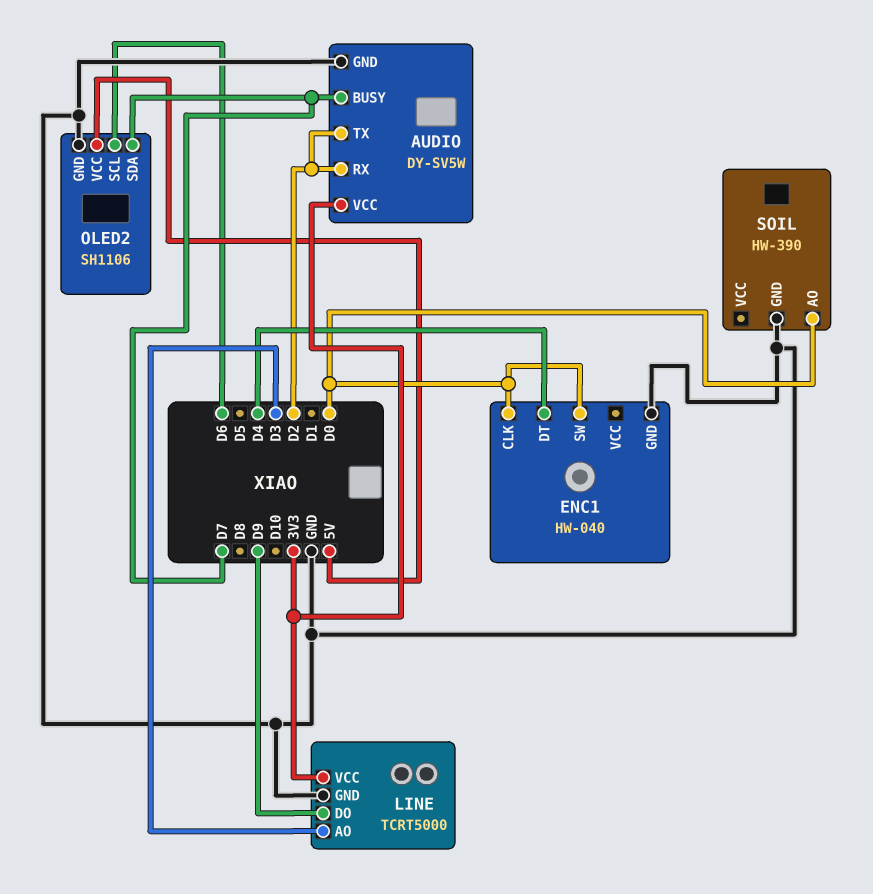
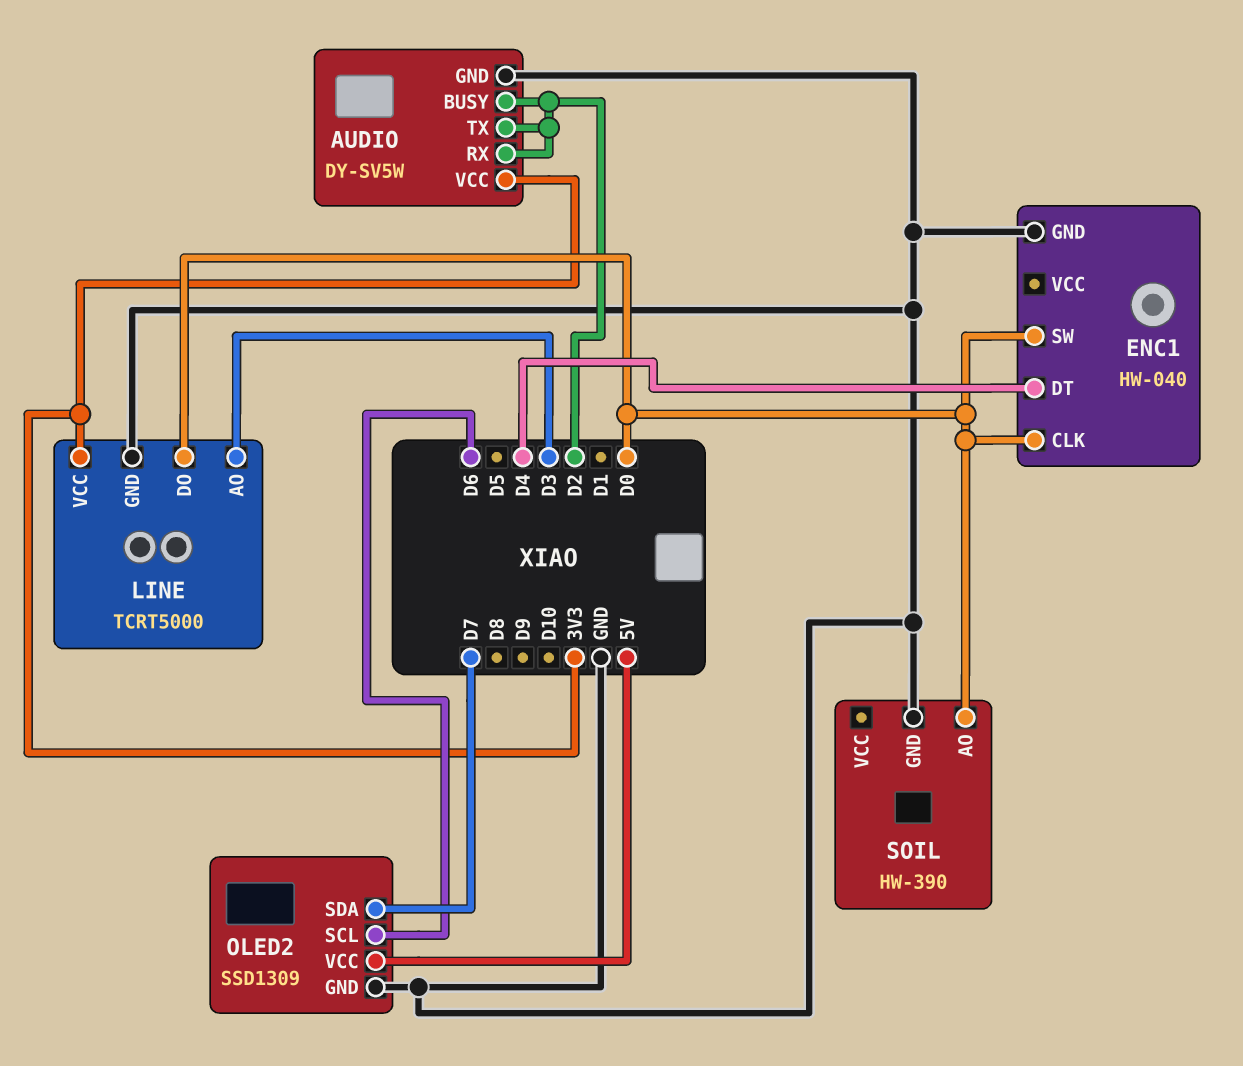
AUDIO pin BUSY: D7 -> D2
LINE pin DO: D9 -> D0
OLED2: SH1106 -> SSD1309

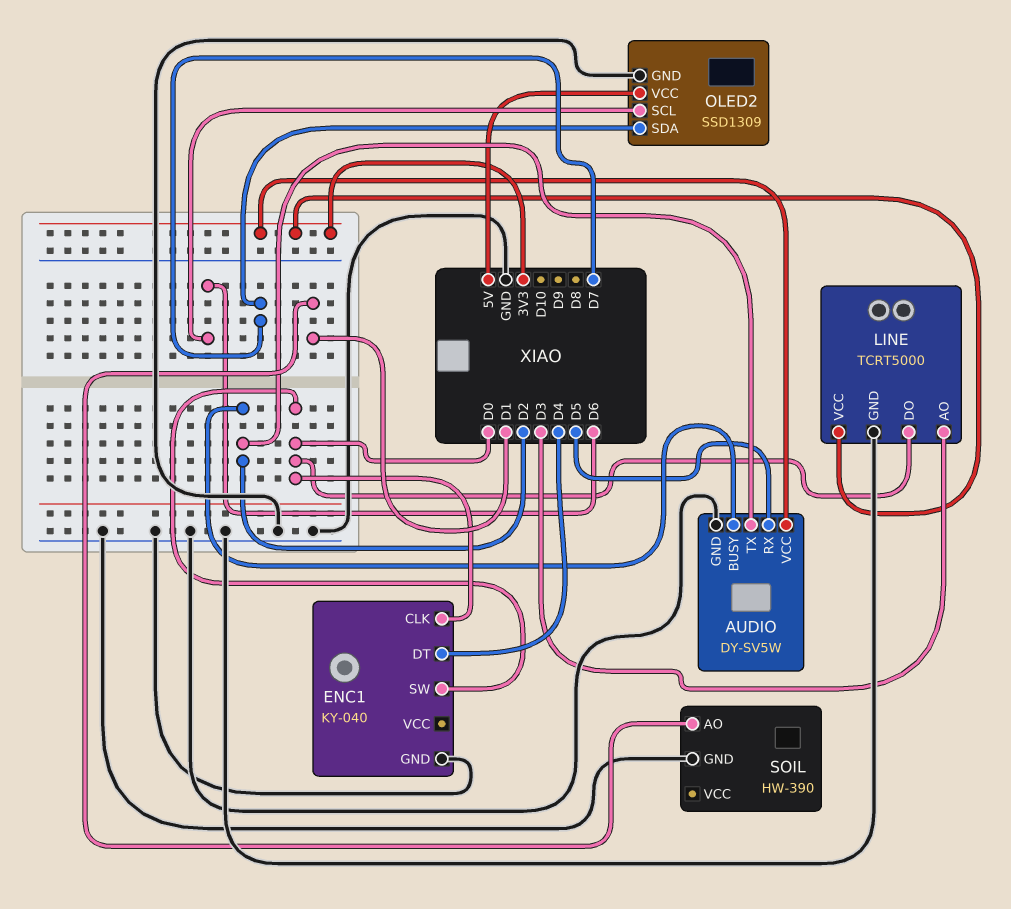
AUDIO pin RX: D2 -> D5
ENC1: HW-040 -> KY-040
SOIL pin AO: D0 -> D1

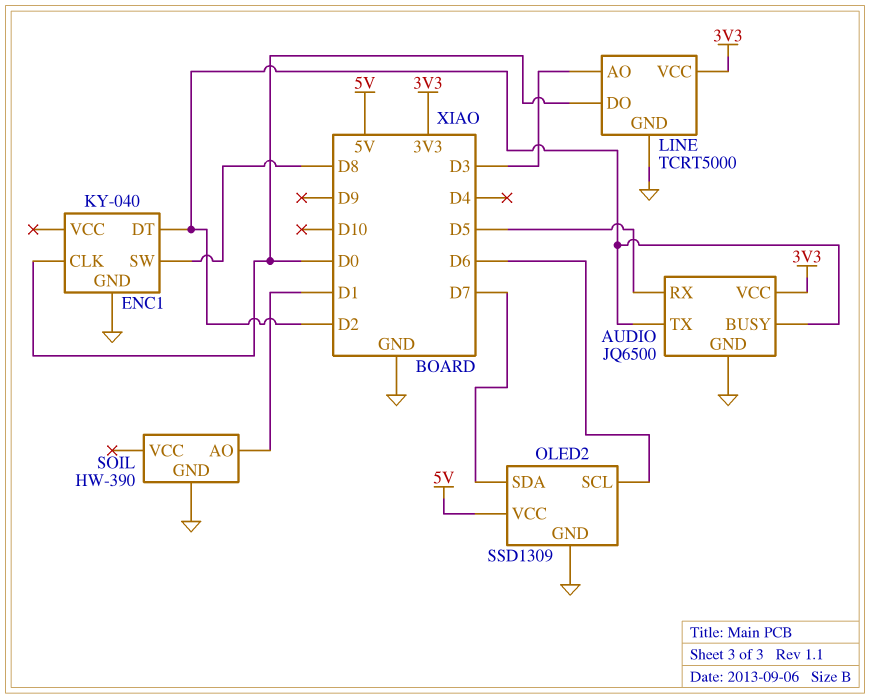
AUDIO: DY-SV5W -> JQ6500
ENC1 pin DT: D4 -> D2
ENC1 pin SW: D0 -> D8

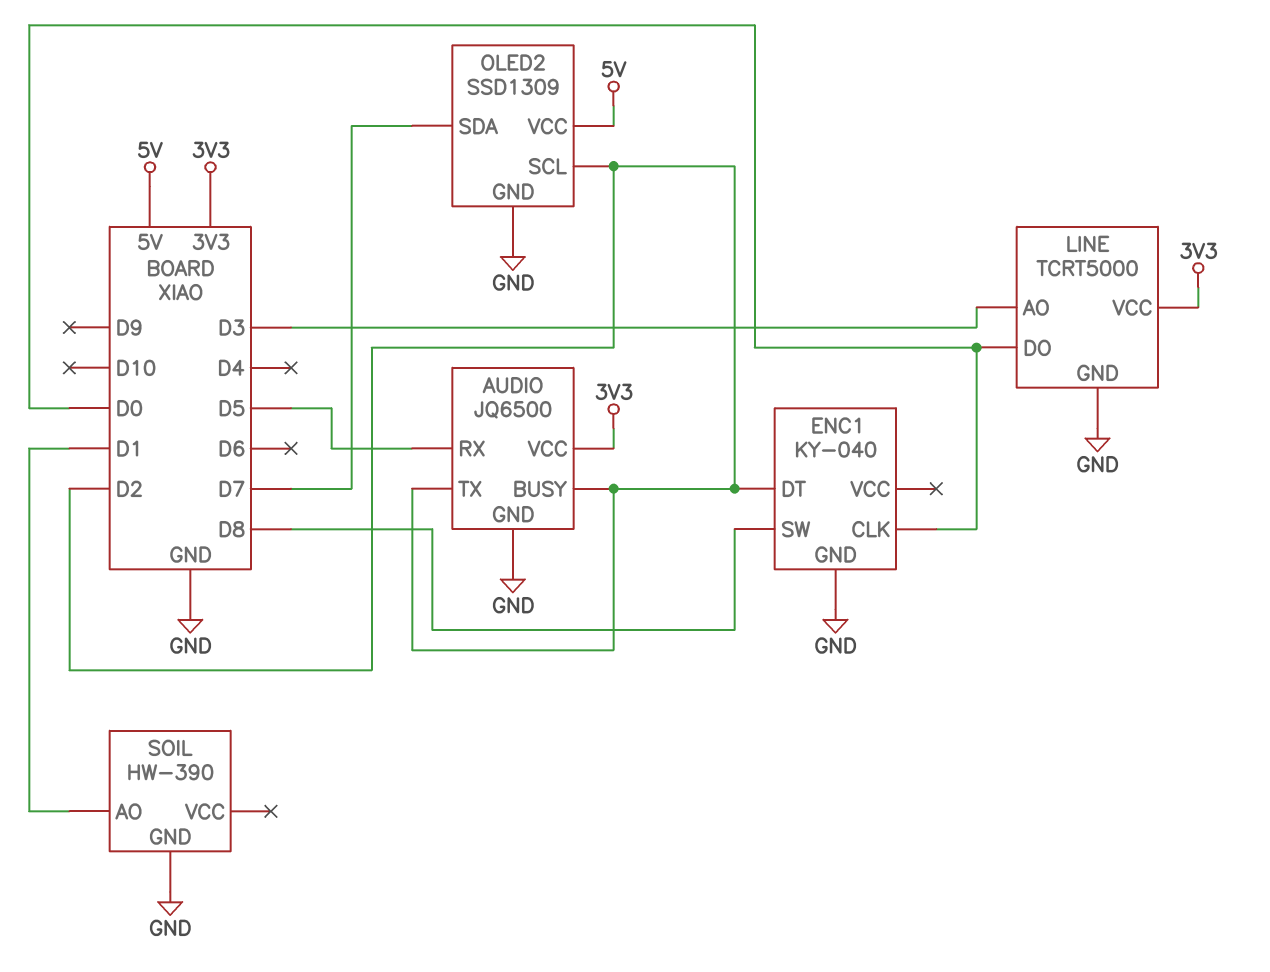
OLED2 pin SCL: D6 -> D2

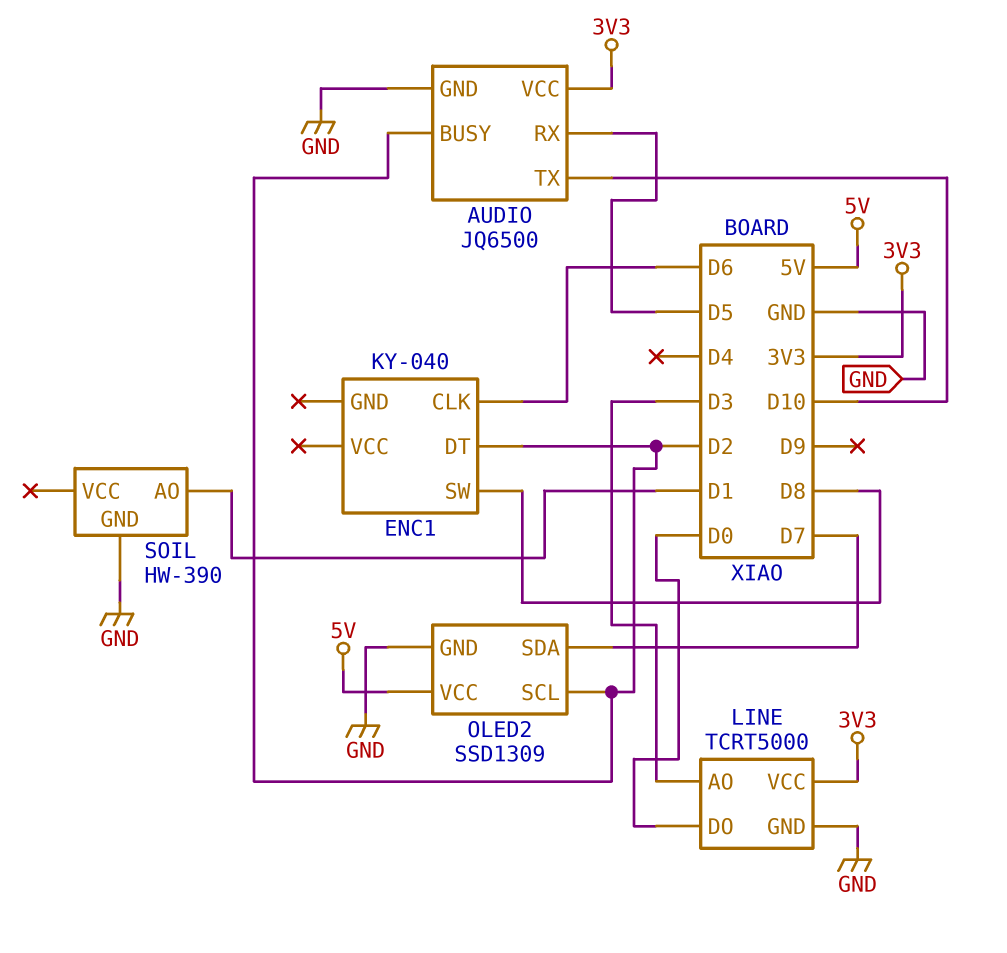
AUDIO pin TX: D2 -> D10
ENC1 pin CLK: D0 -> D6
ENC1 pin GND: GND -> none

